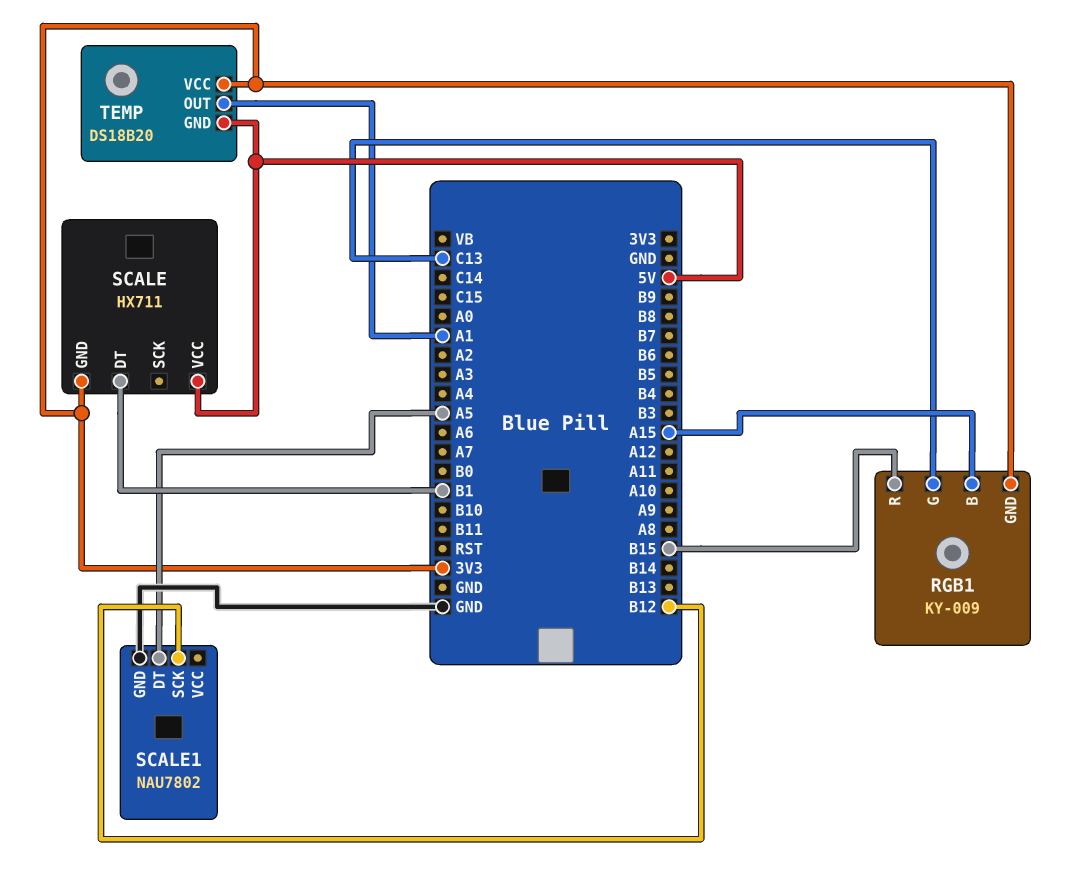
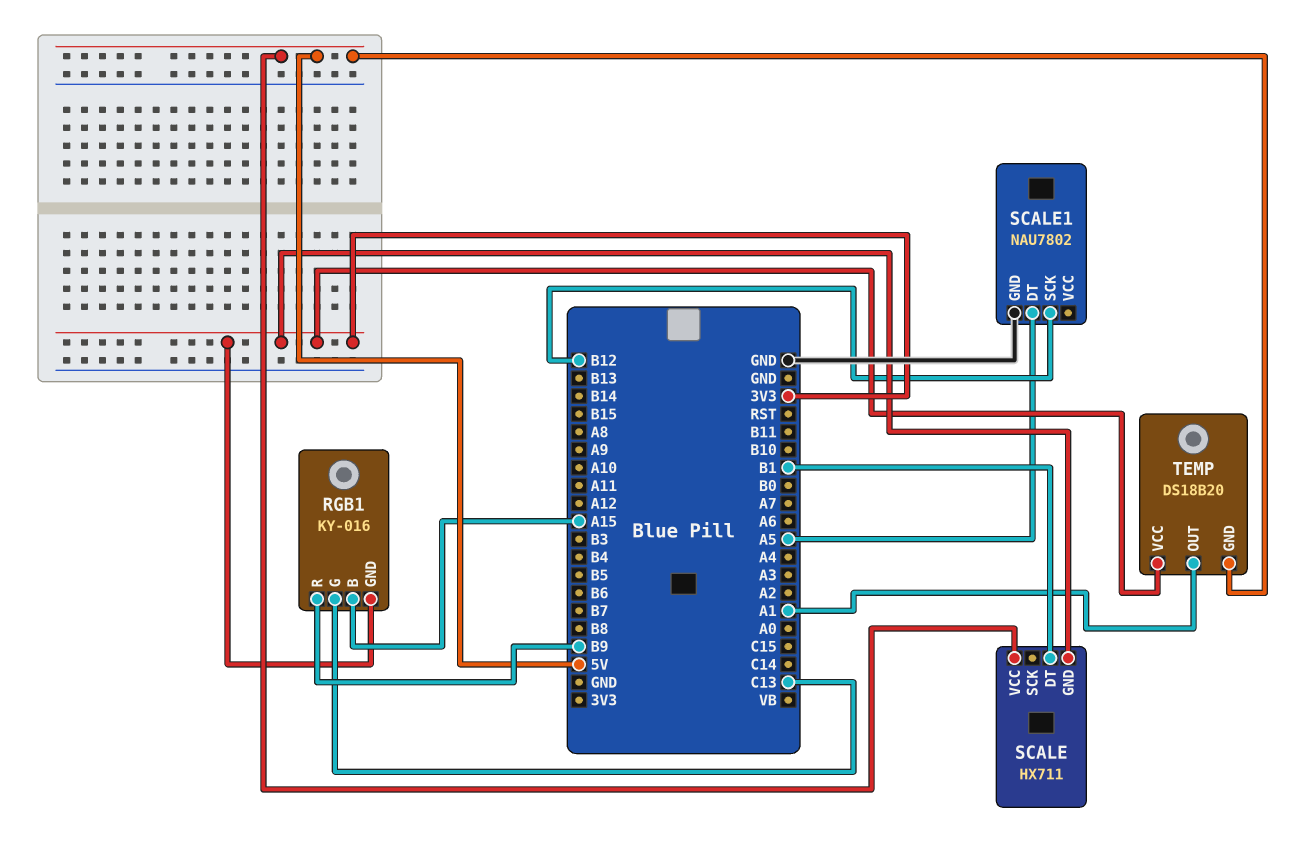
RGB1: KY-009 -> KY-016
RGB1 pin R: B15 -> B9

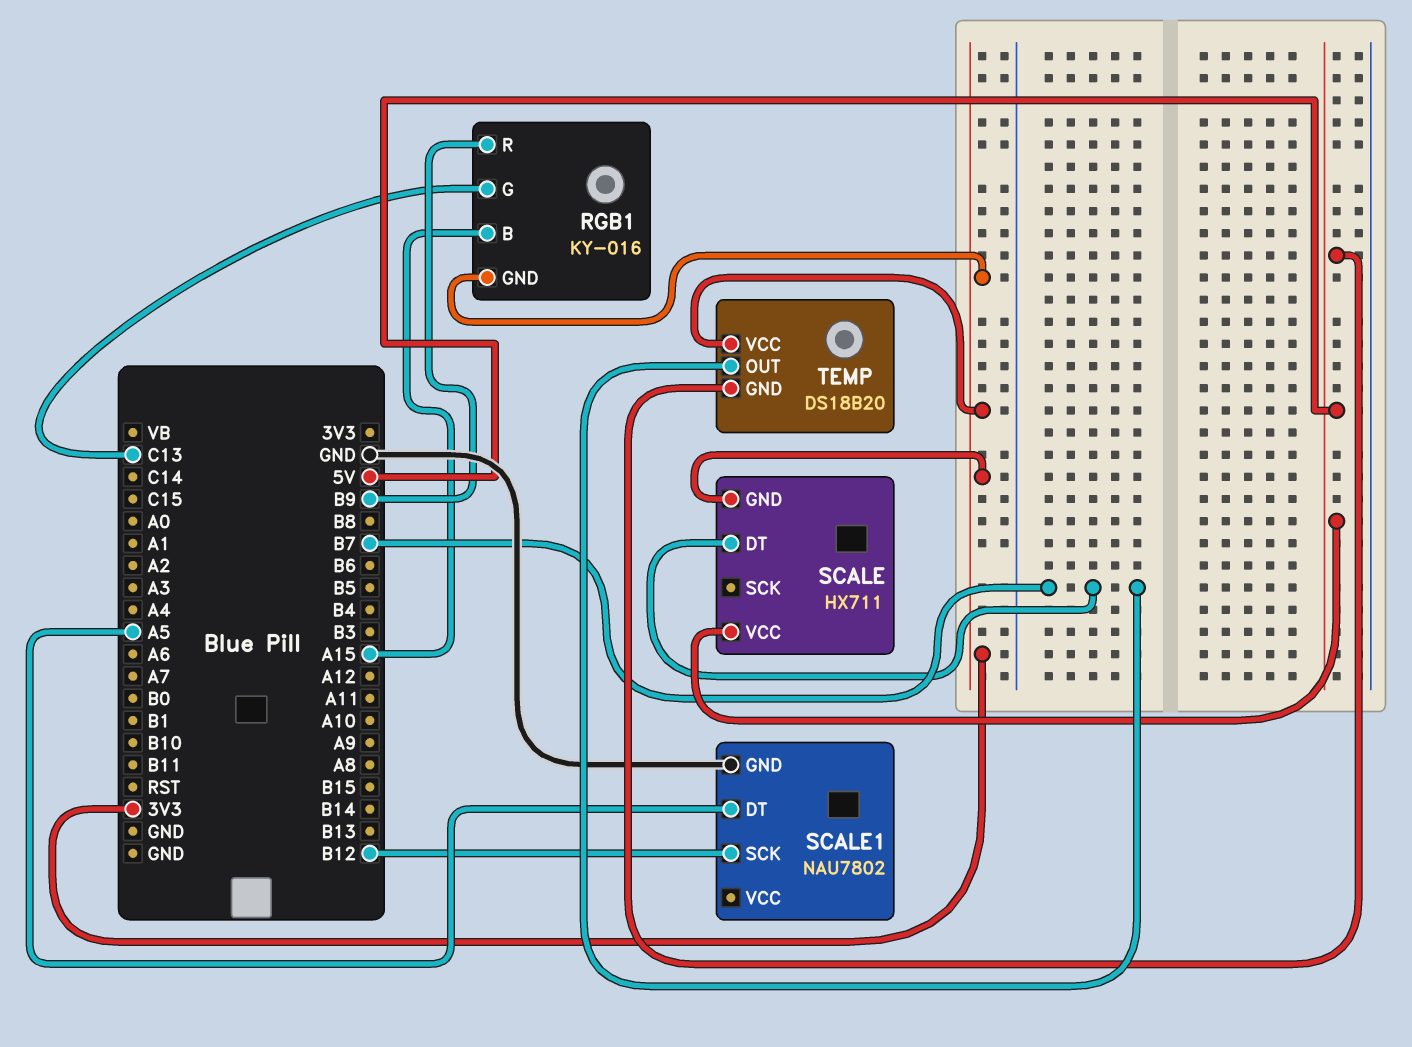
SCALE pin DT: B1 -> B7
TEMP pin OUT: A1 -> B7

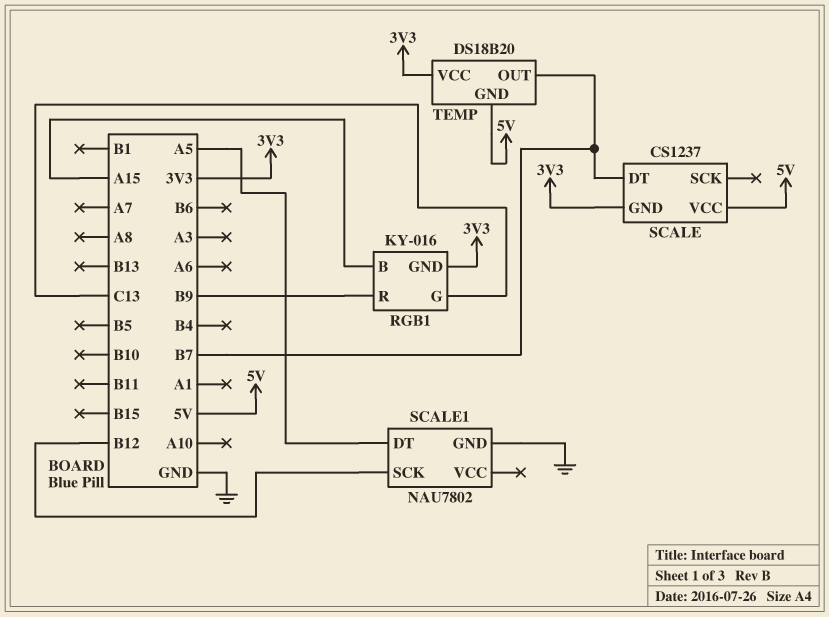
SCALE: HX711 -> CS1237

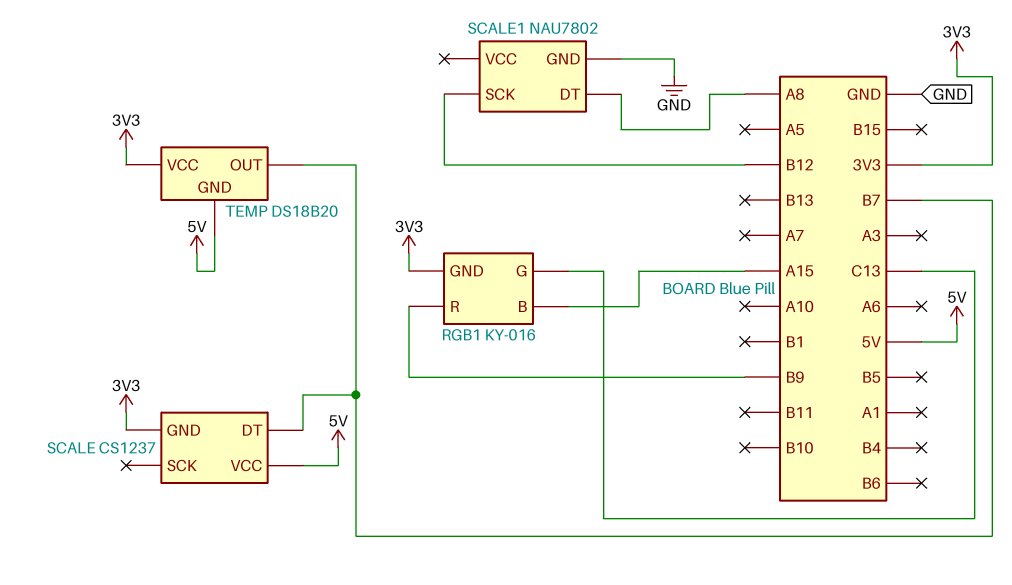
SCALE1 pin DT: A5 -> A8

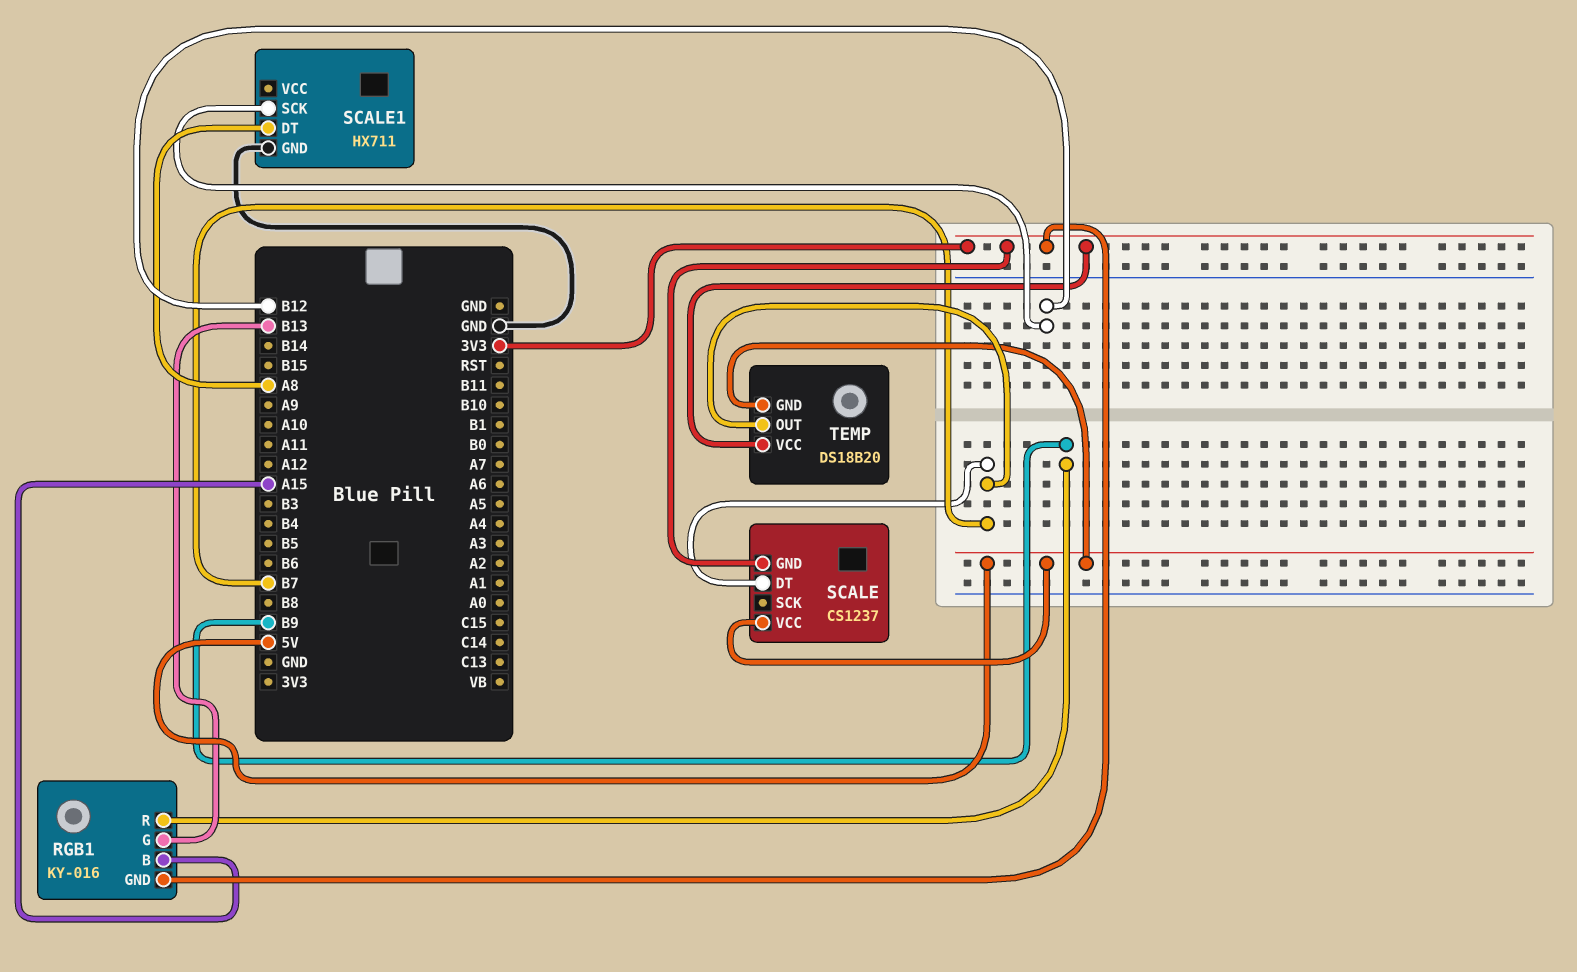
RGB1 pin G: C13 -> B13
SCALE1: NAU7802 -> HX711

